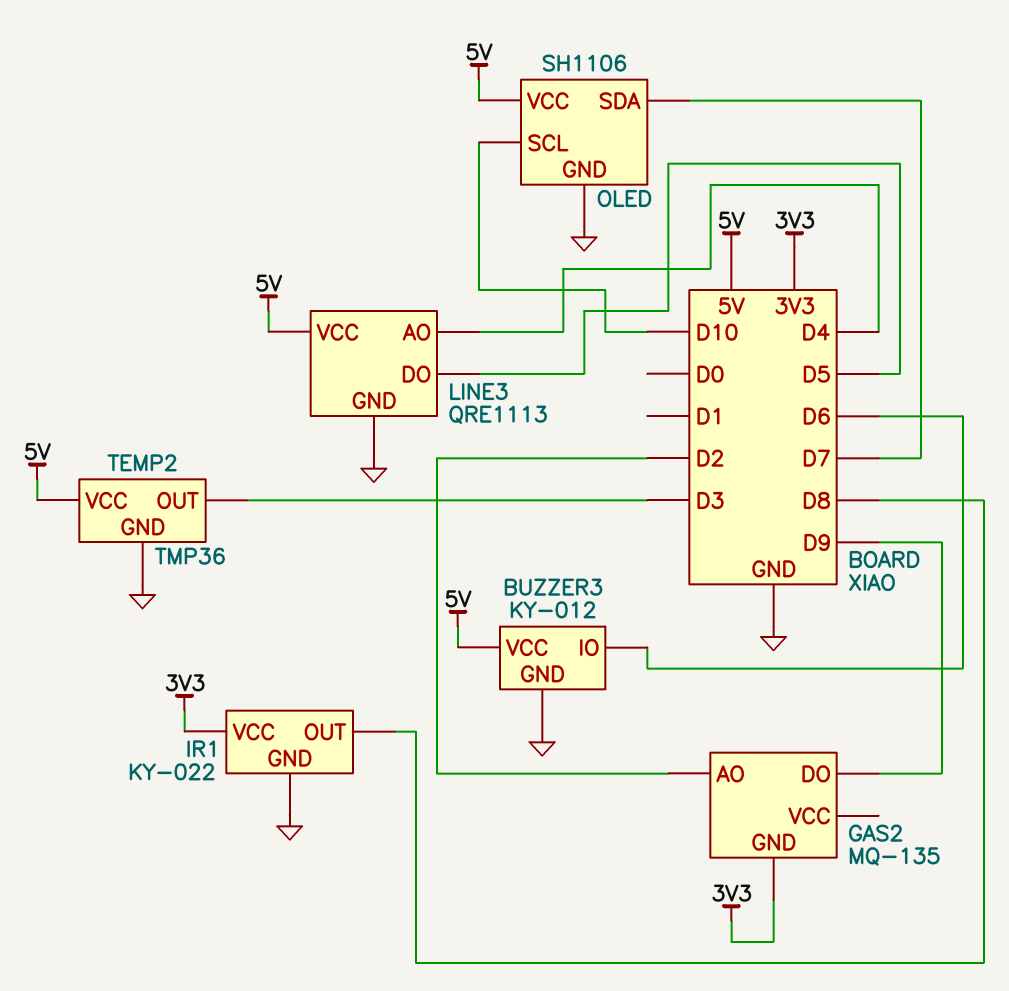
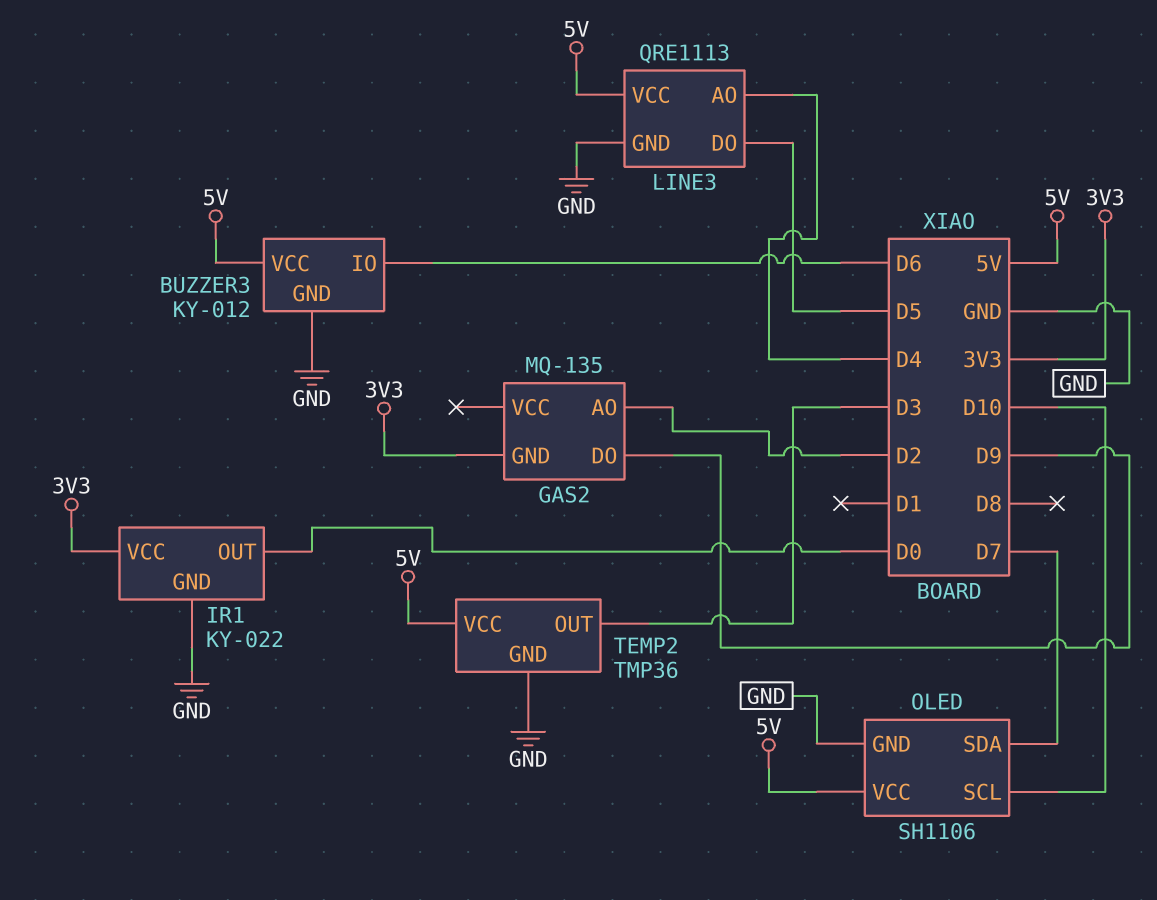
IR1 pin OUT: D8 -> D0

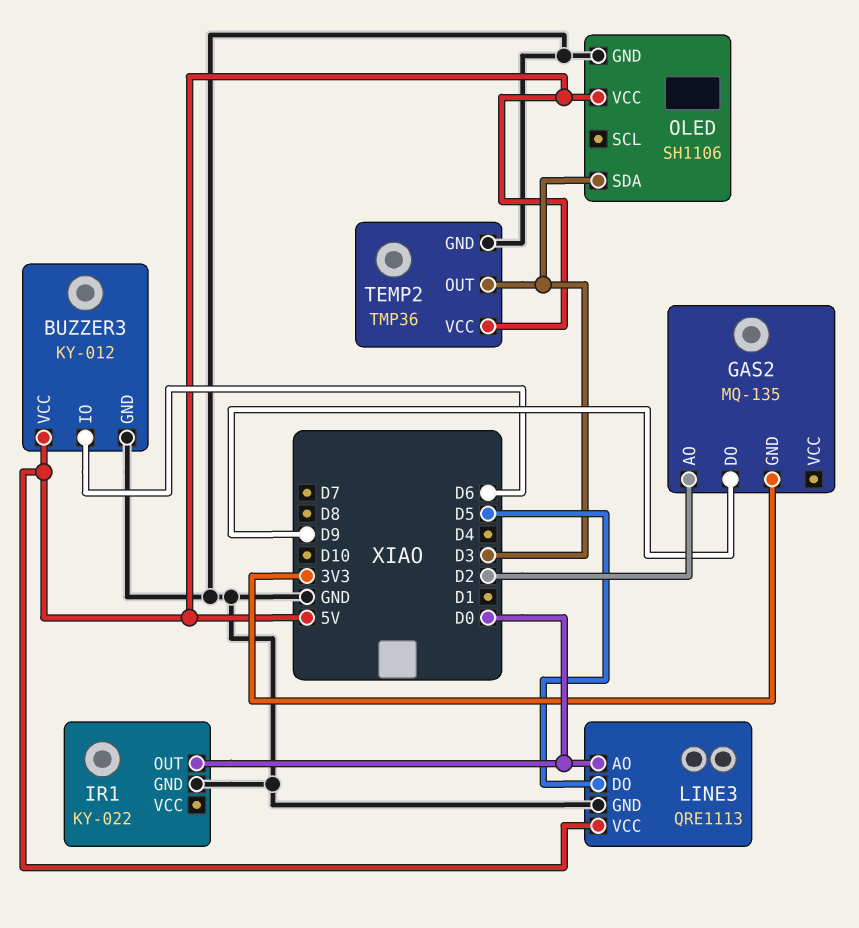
IR1 pin VCC: 3V3 -> none
LINE3 pin AO: D4 -> D0
OLED pin SCL: D10 -> none
OLED pin SDA: D7 -> D3

